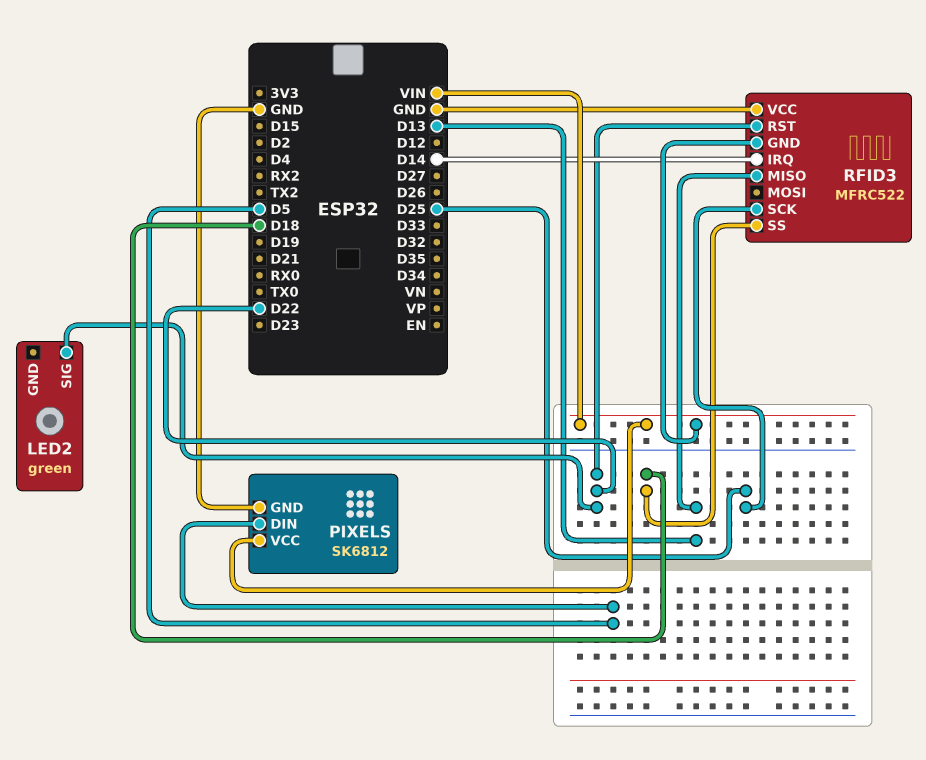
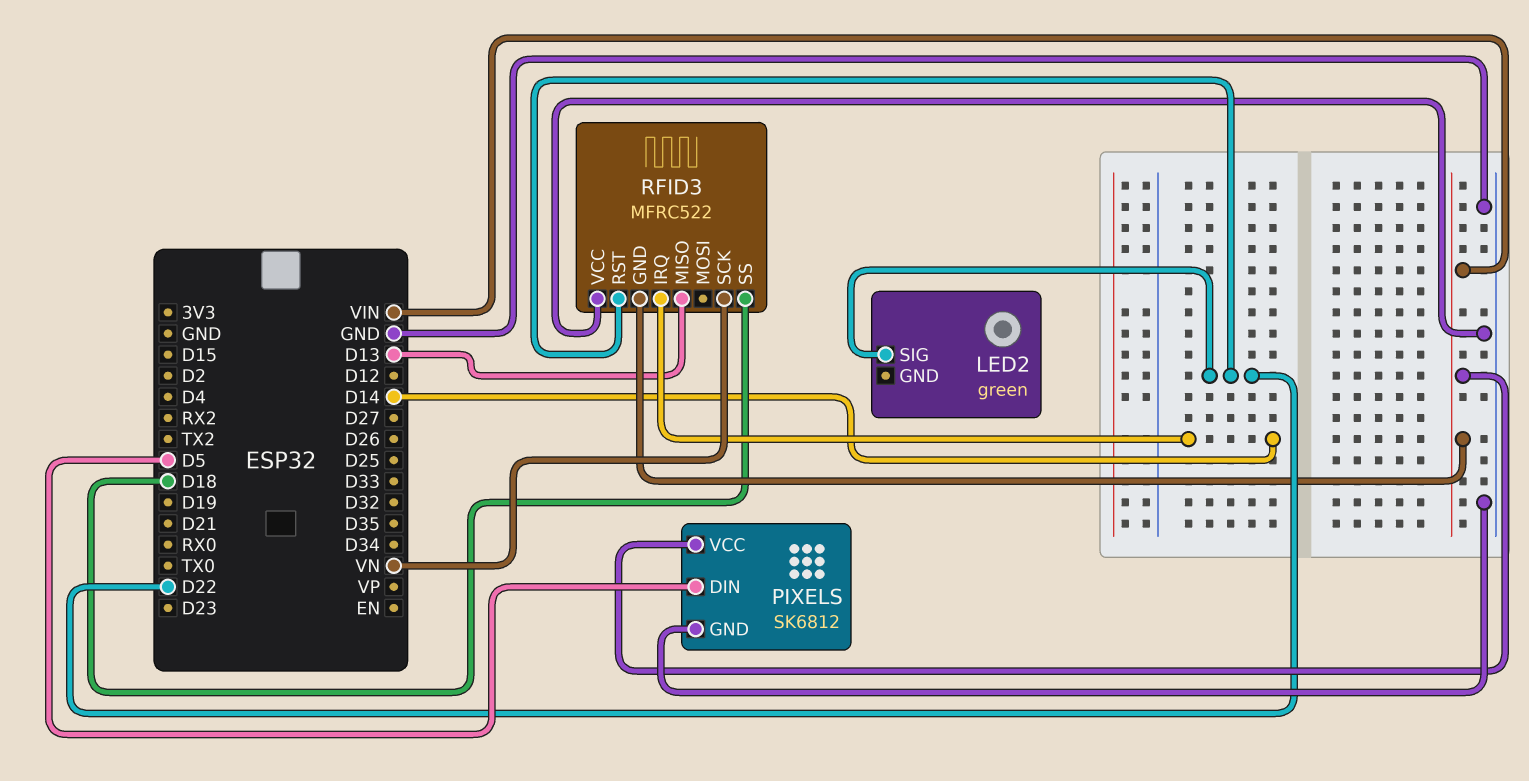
RFID3 pin SCK: D25 -> VN

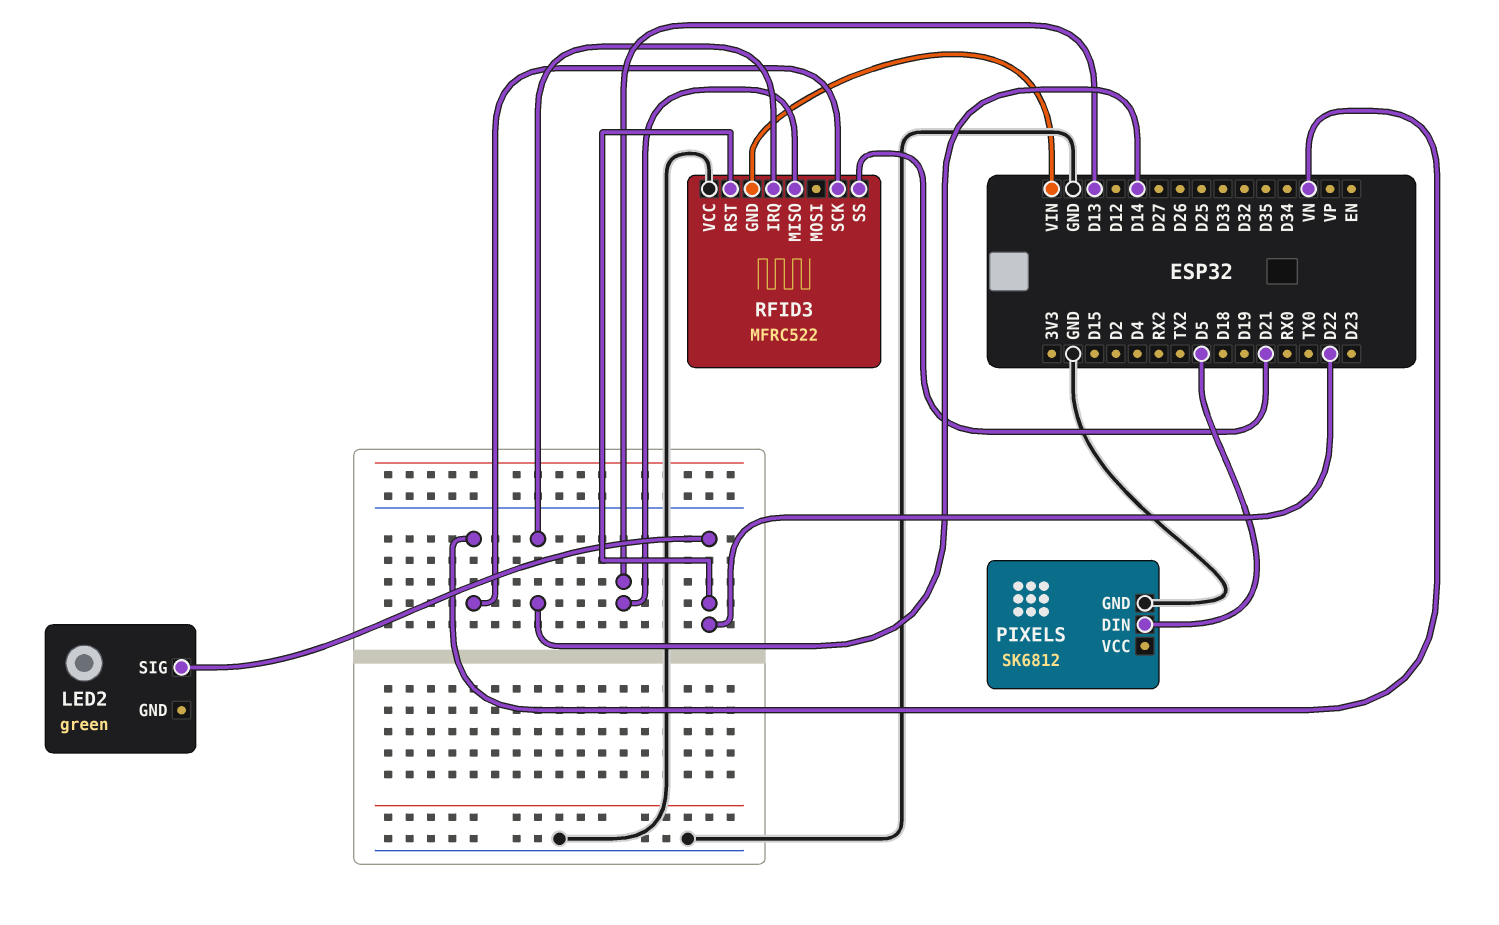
PIXELS pin VCC: VIN -> none
RFID3 pin SS: D18 -> D21

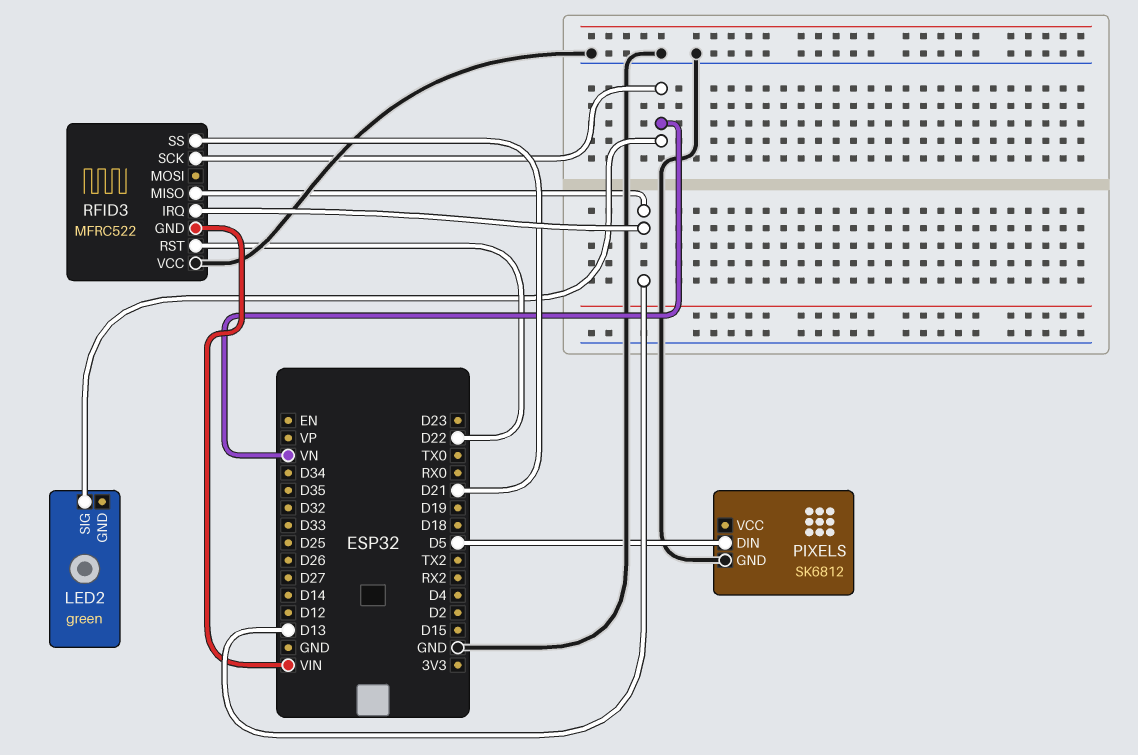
LED2 pin SIG: D22 -> VN
RFID3 pin IRQ: D14 -> D13

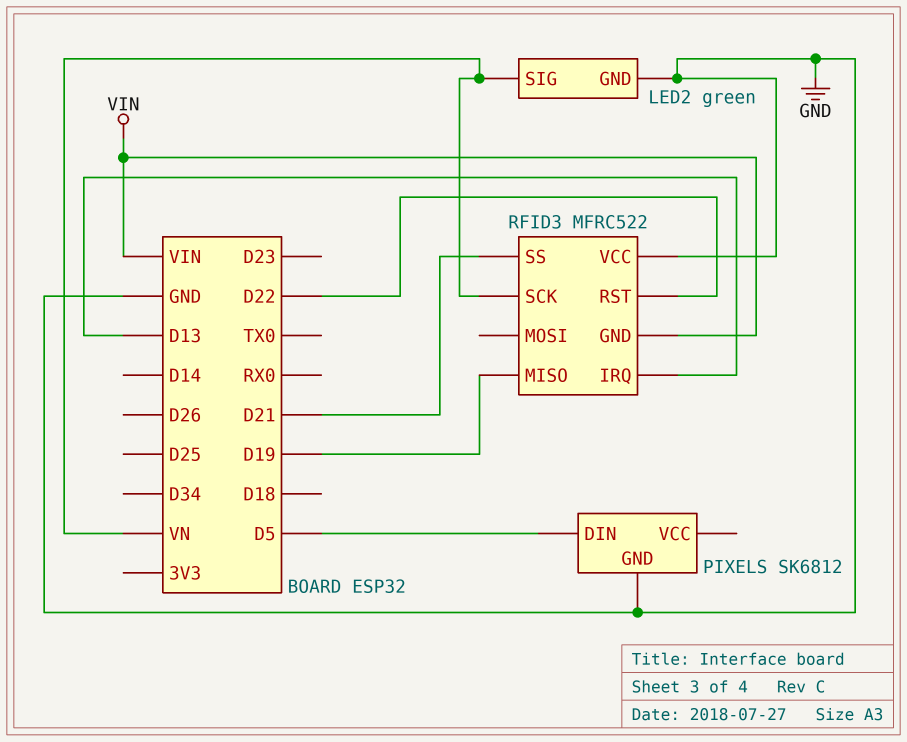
LED2 pin GND: none -> GND
RFID3 pin MISO: D13 -> D19

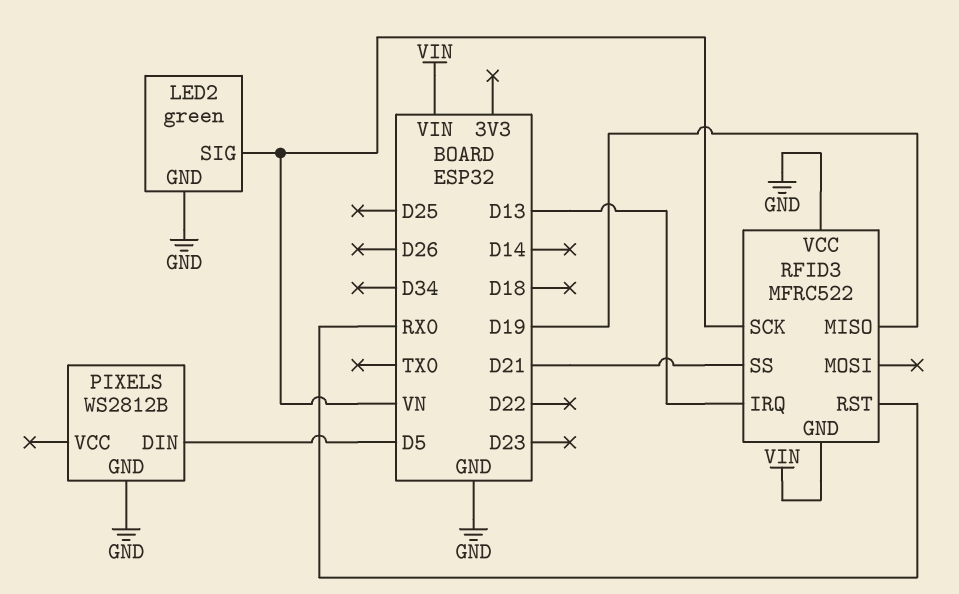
PIXELS: SK6812 -> WS2812B
RFID3 pin RST: D22 -> RX0

